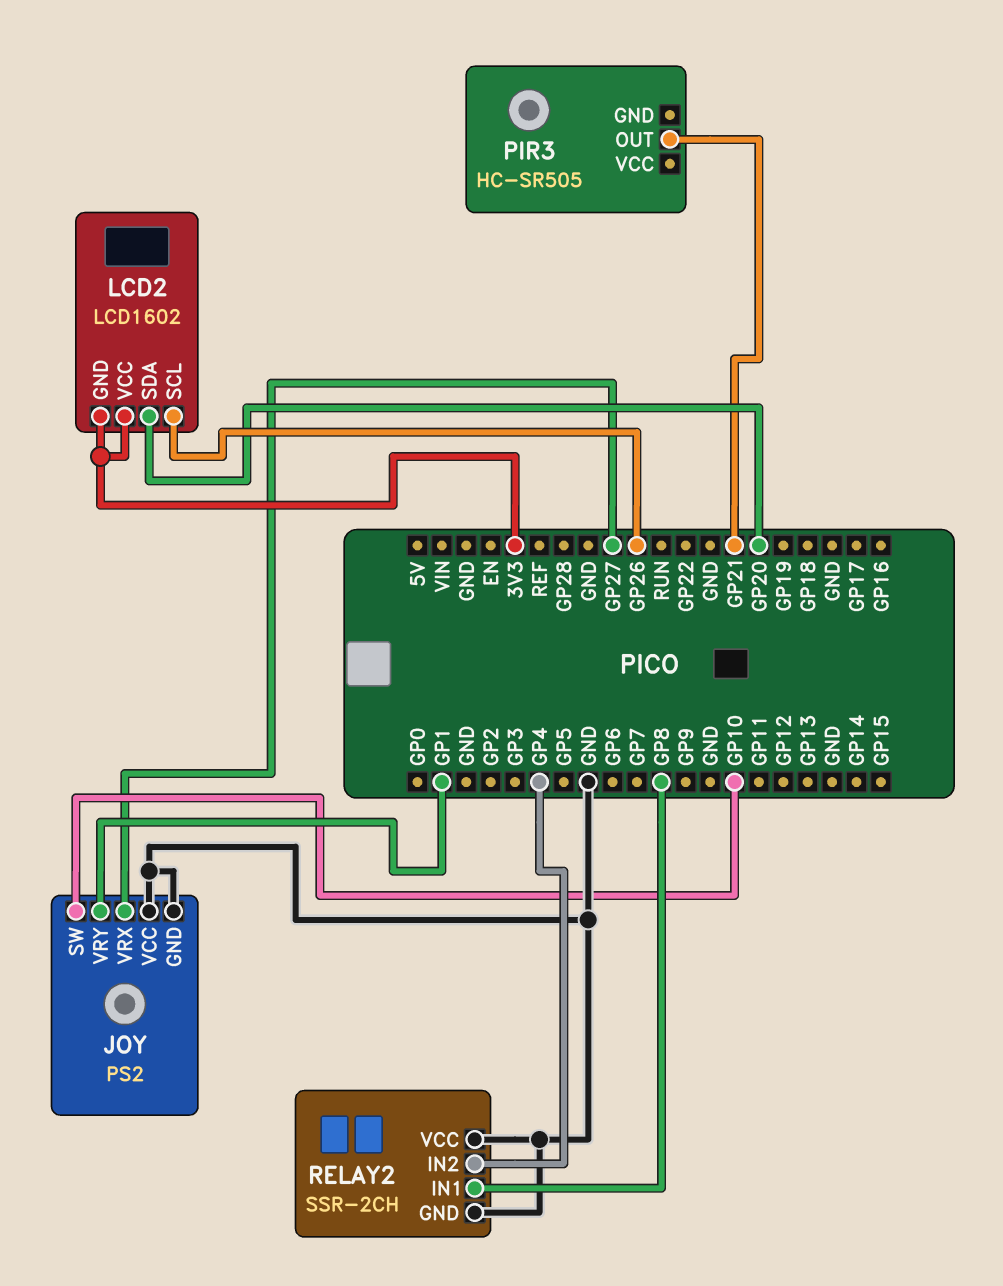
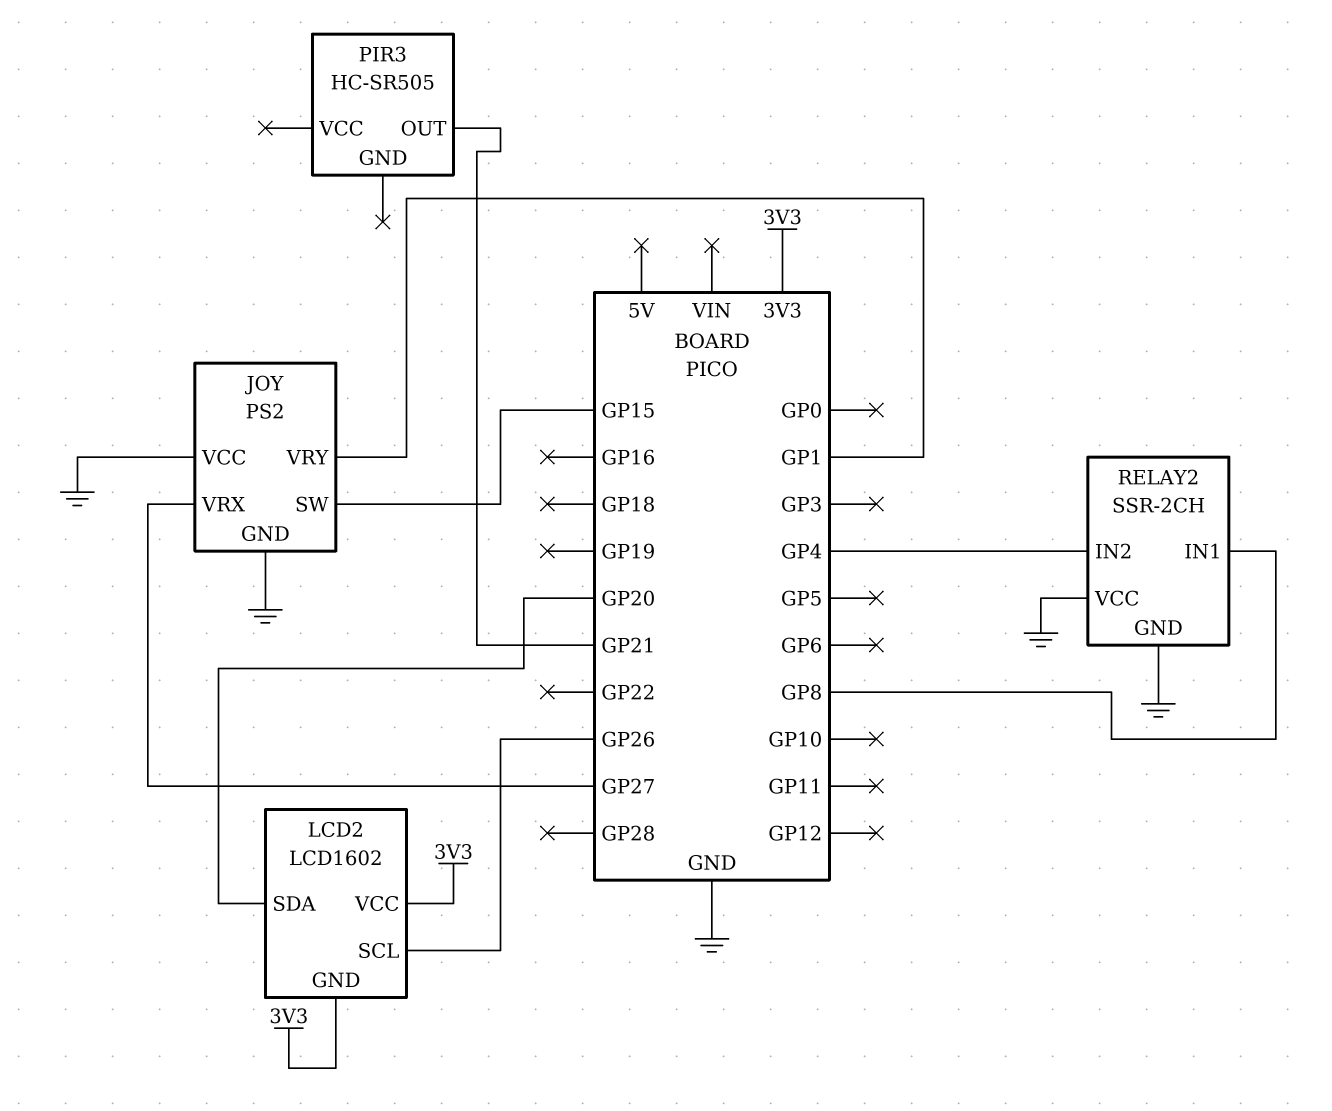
JOY pin SW: GP10 -> GP15

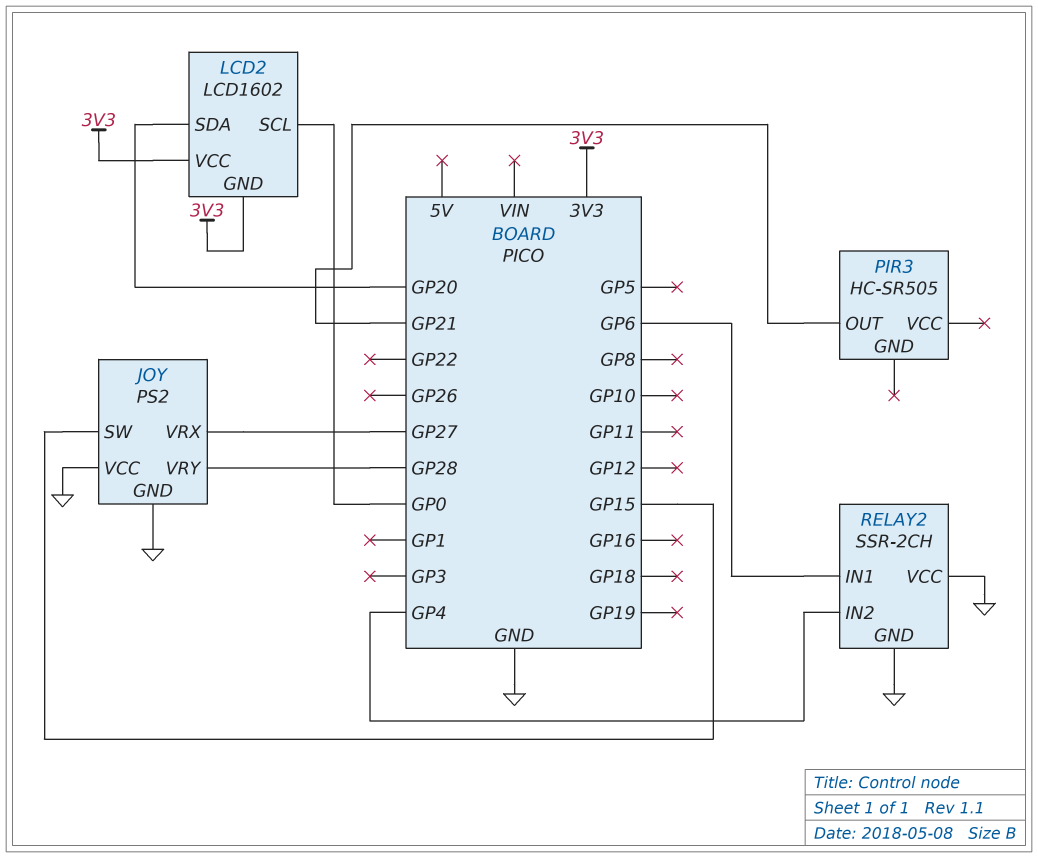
JOY pin VRY: GP1 -> GP28
LCD2 pin SCL: GP26 -> GP0
RELAY2 pin IN1: GP8 -> GP6

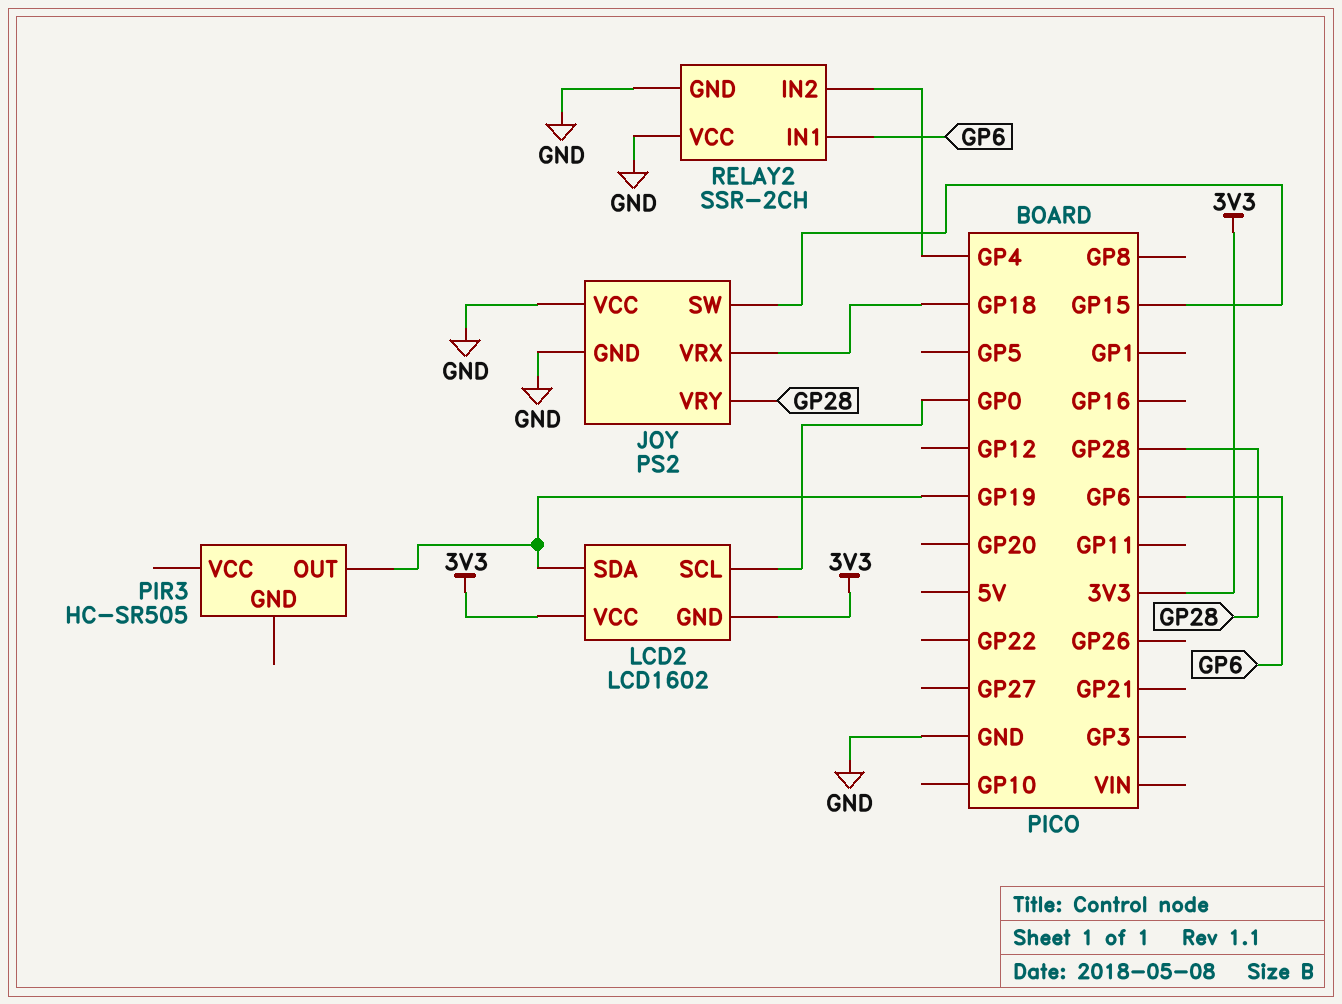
JOY pin VRX: GP27 -> GP18
LCD2 pin SDA: GP20 -> GP19
PIR3 pin OUT: GP21 -> GP19

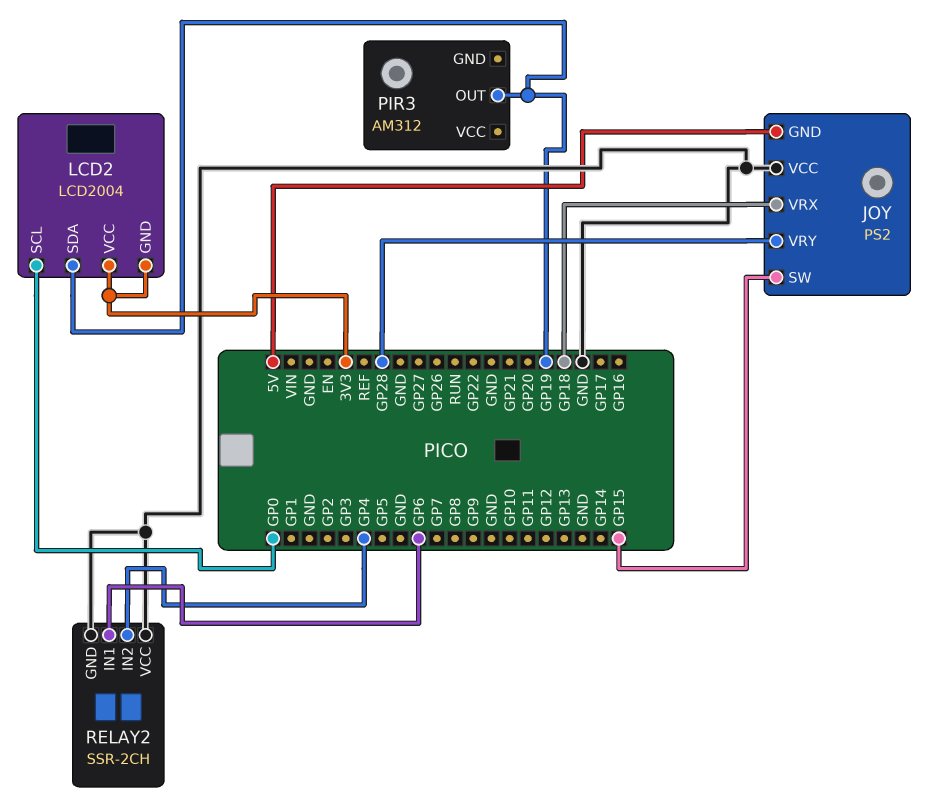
JOY pin GND: GND -> 5V
LCD2: LCD1602 -> LCD2004
PIR3: HC-SR505 -> AM312

